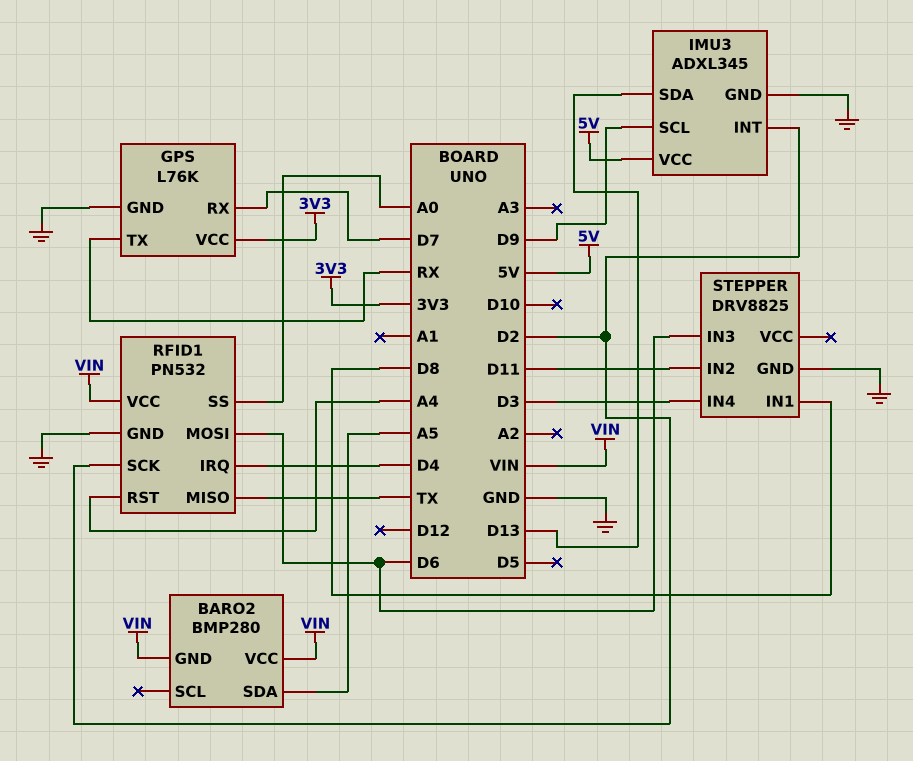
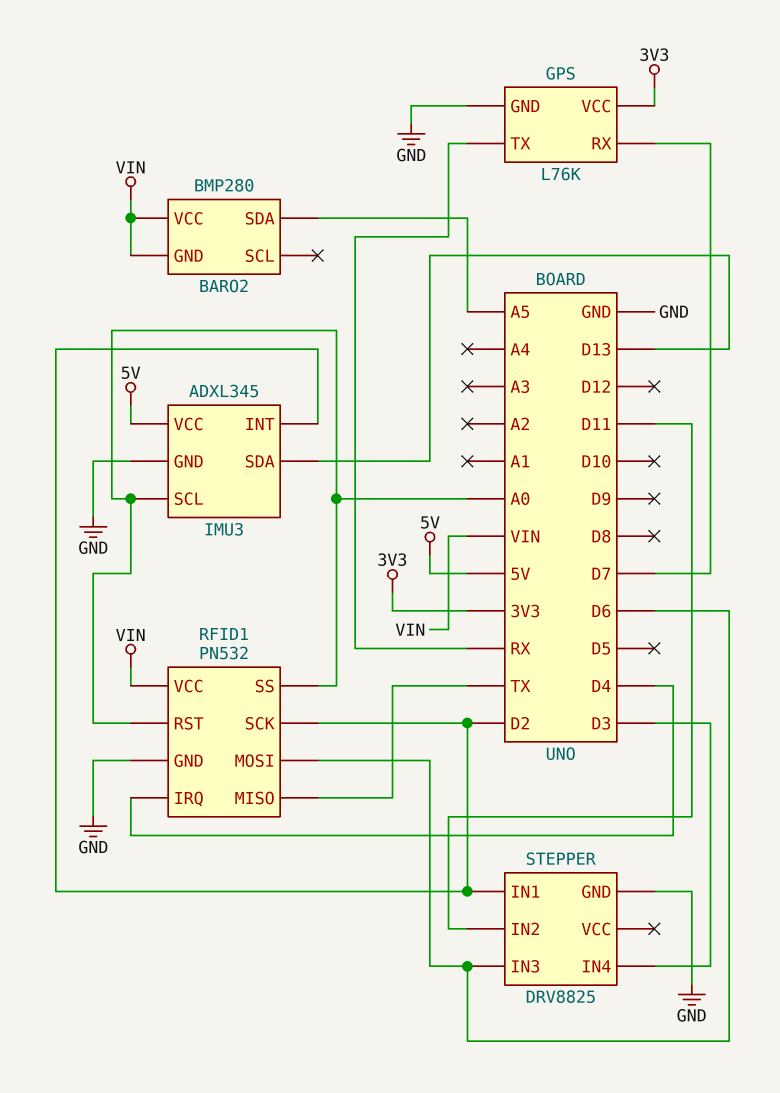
IMU3 pin SCL: D9 -> A0
RFID1 pin RST: A4 -> A0
STEPPER pin IN1: D8 -> D2

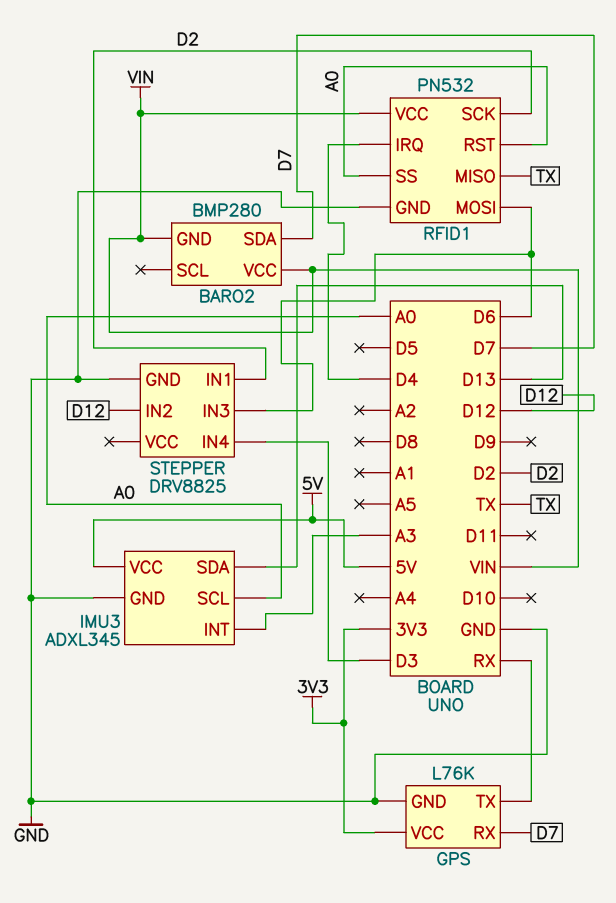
BARO2 pin SDA: A5 -> D7
IMU3 pin INT: D2 -> A3
STEPPER pin IN2: D11 -> D12

